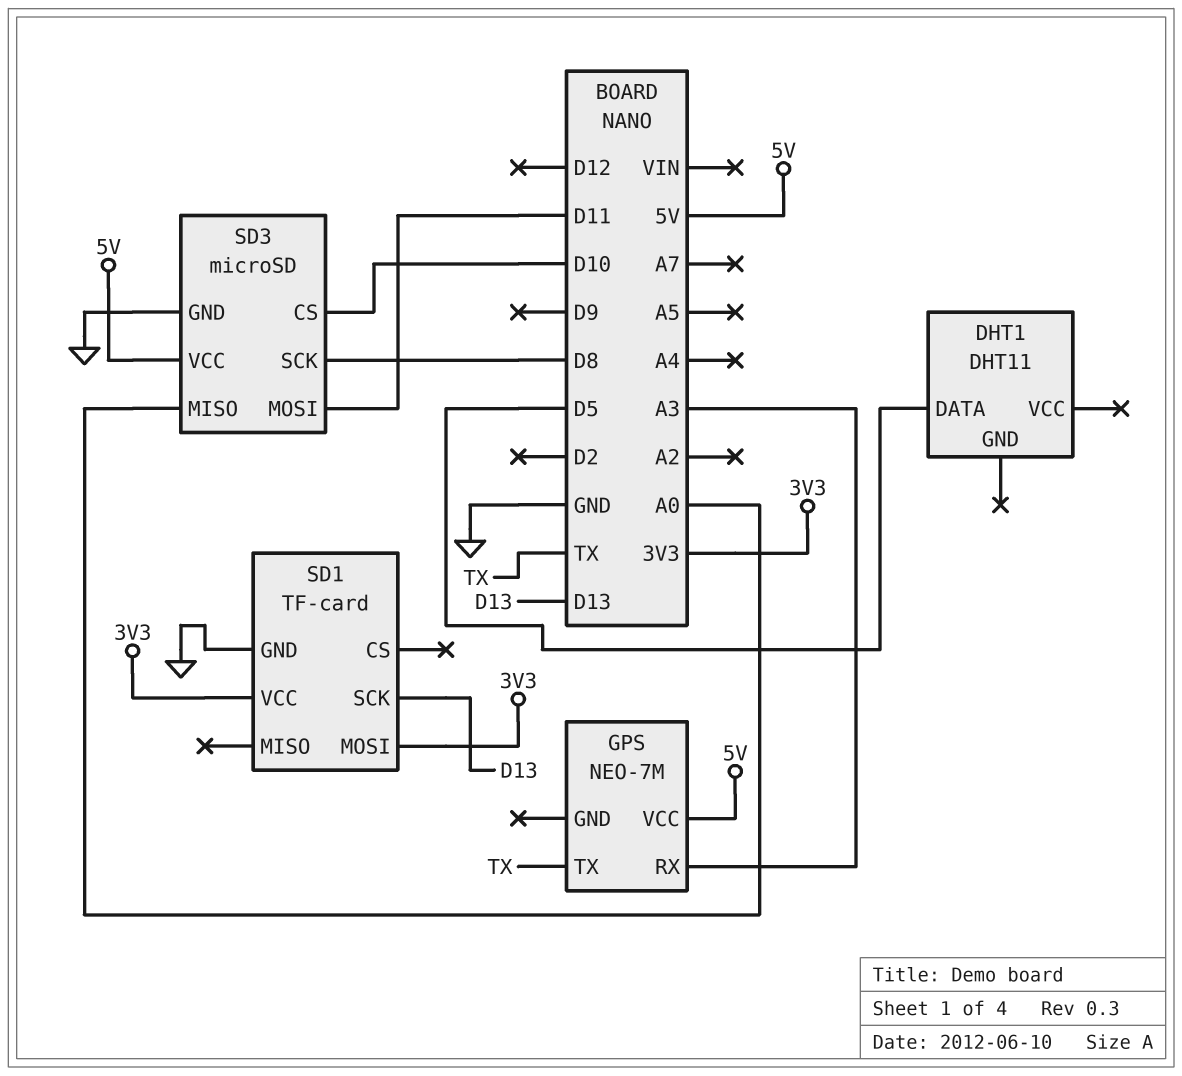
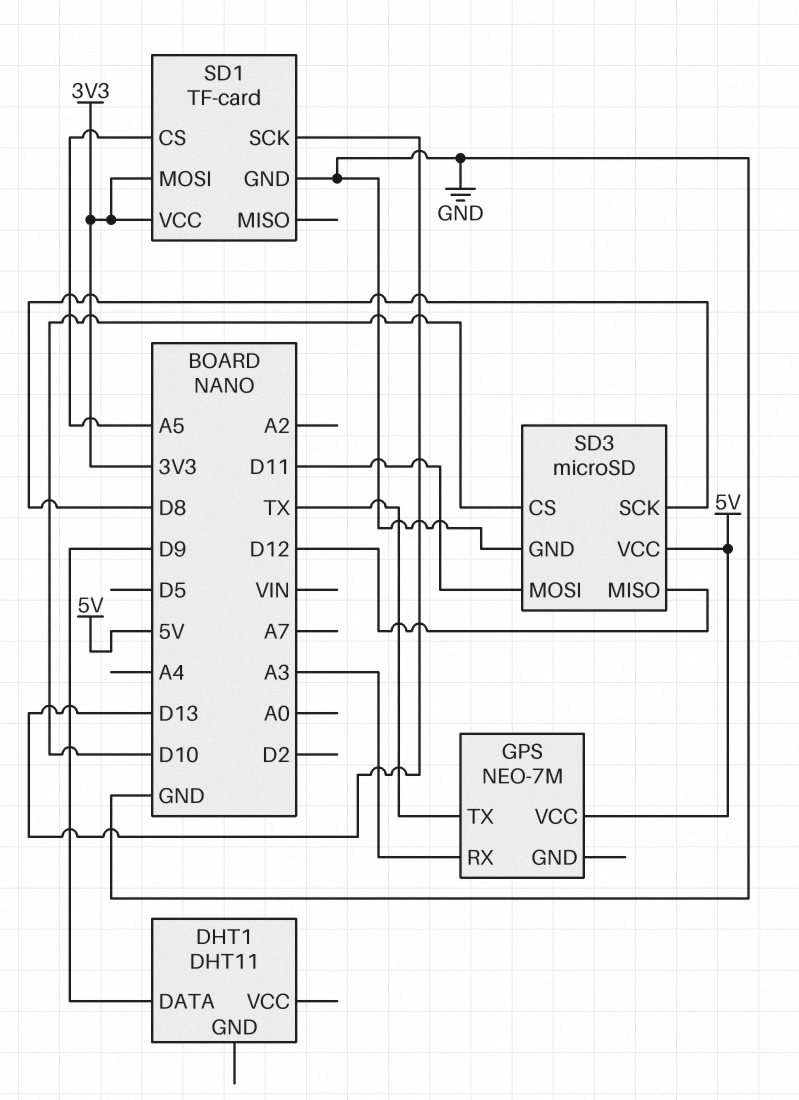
DHT1 pin DATA: D5 -> D9
SD1 pin CS: none -> A5
SD3 pin MISO: A0 -> D12

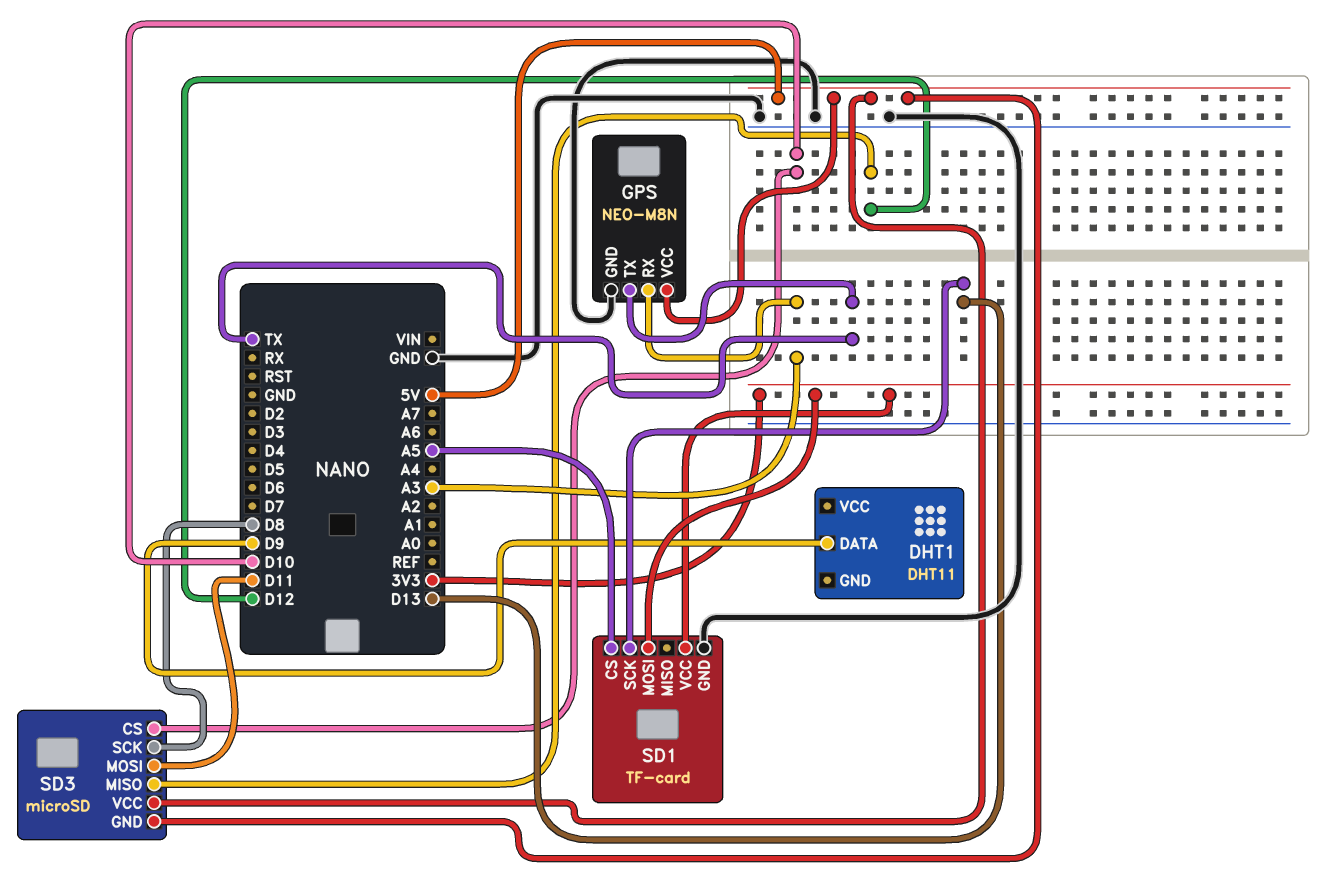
GPS: NEO-7M -> NEO-M8N
GPS pin GND: none -> GND
SD3 pin GND: GND -> 5V

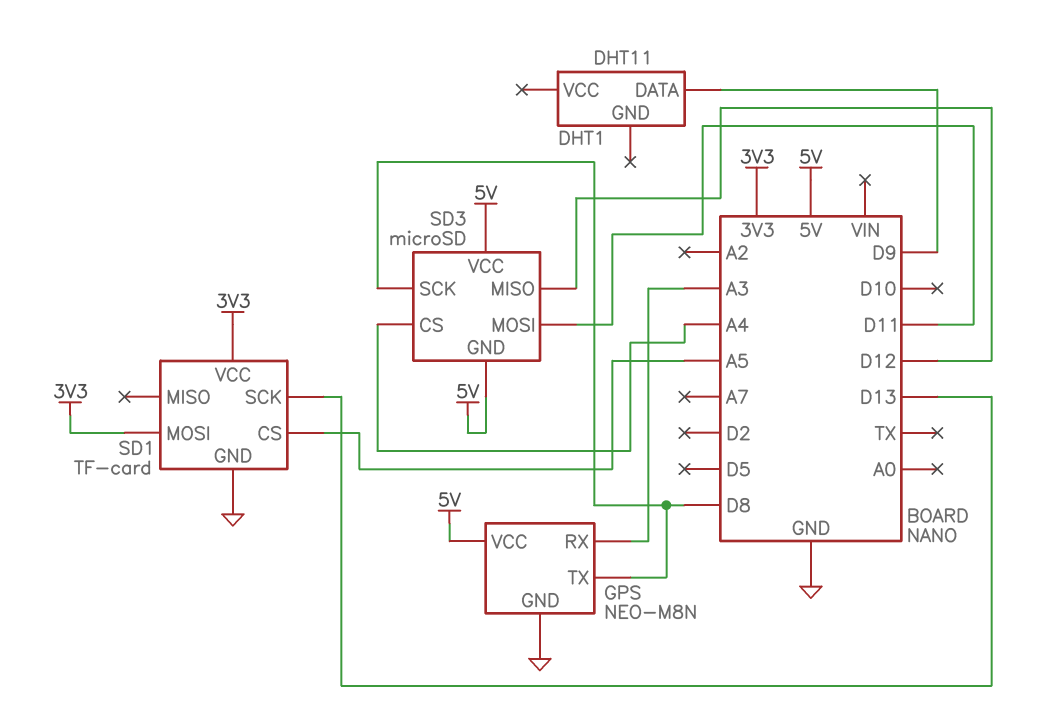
GPS pin TX: TX -> D8
SD3 pin CS: D10 -> A4

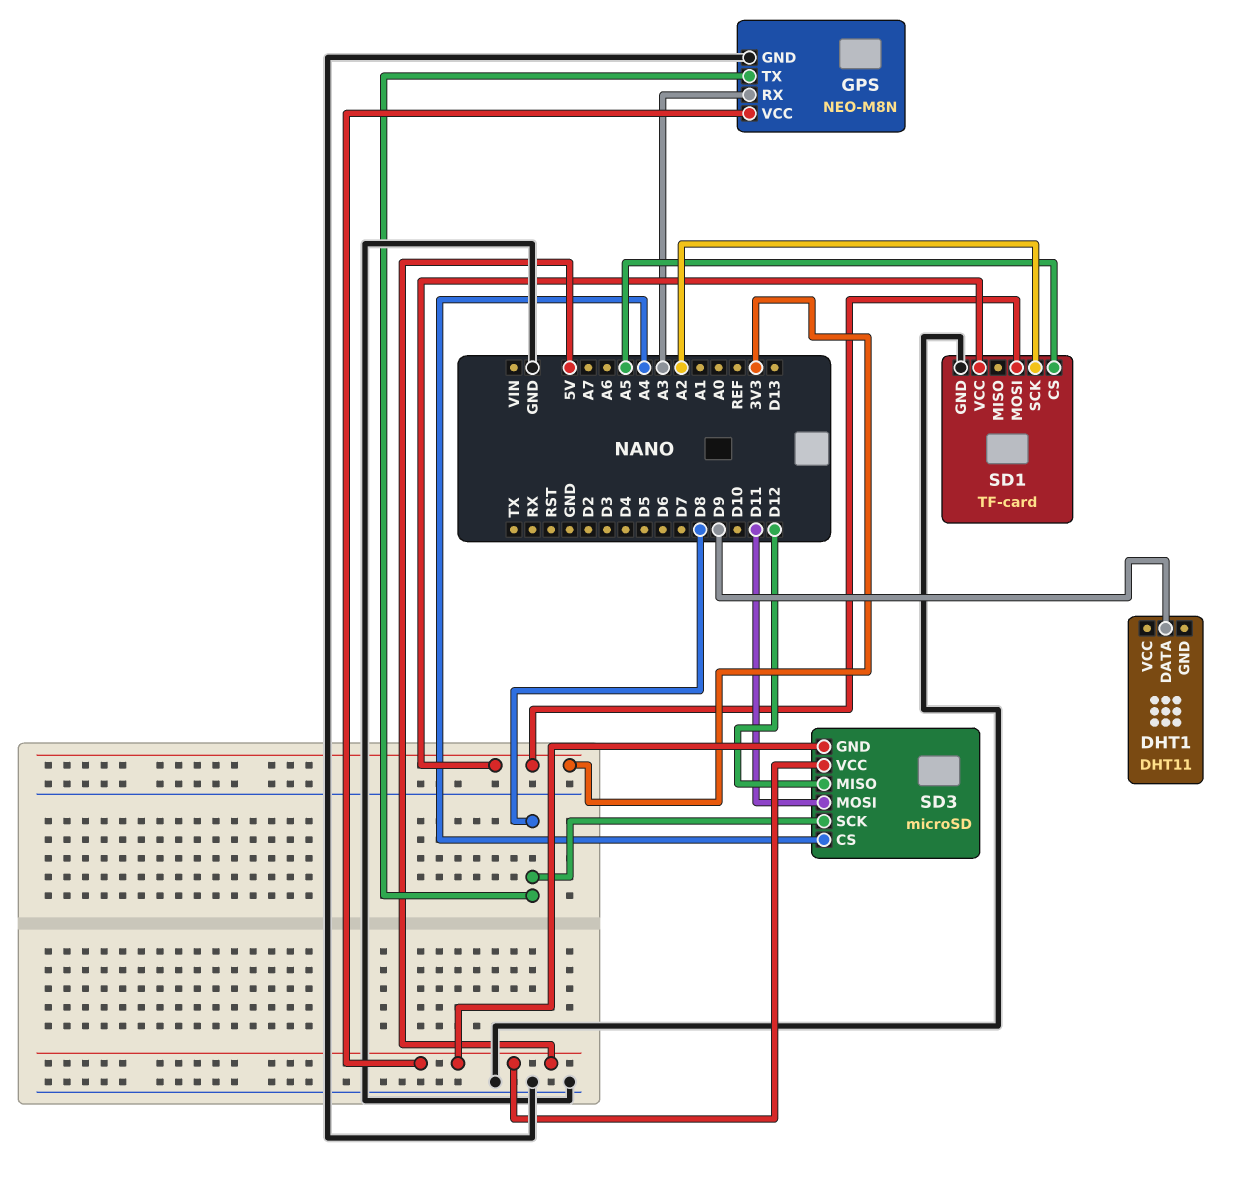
SD1 pin SCK: D13 -> A2

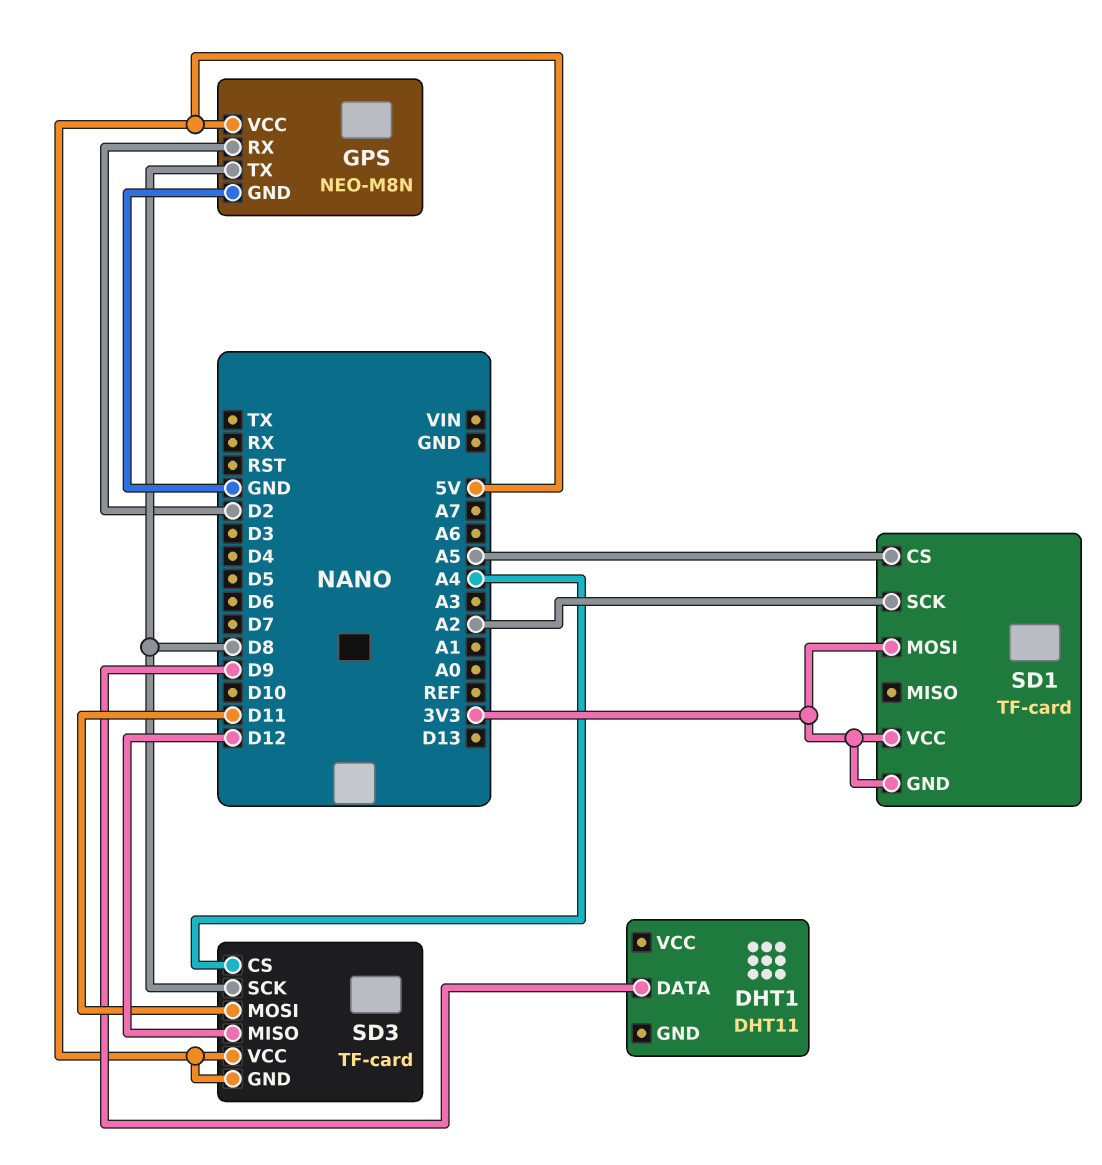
GPS pin RX: A3 -> D2
SD1 pin GND: GND -> 3V3
SD3: microSD -> TF-card

